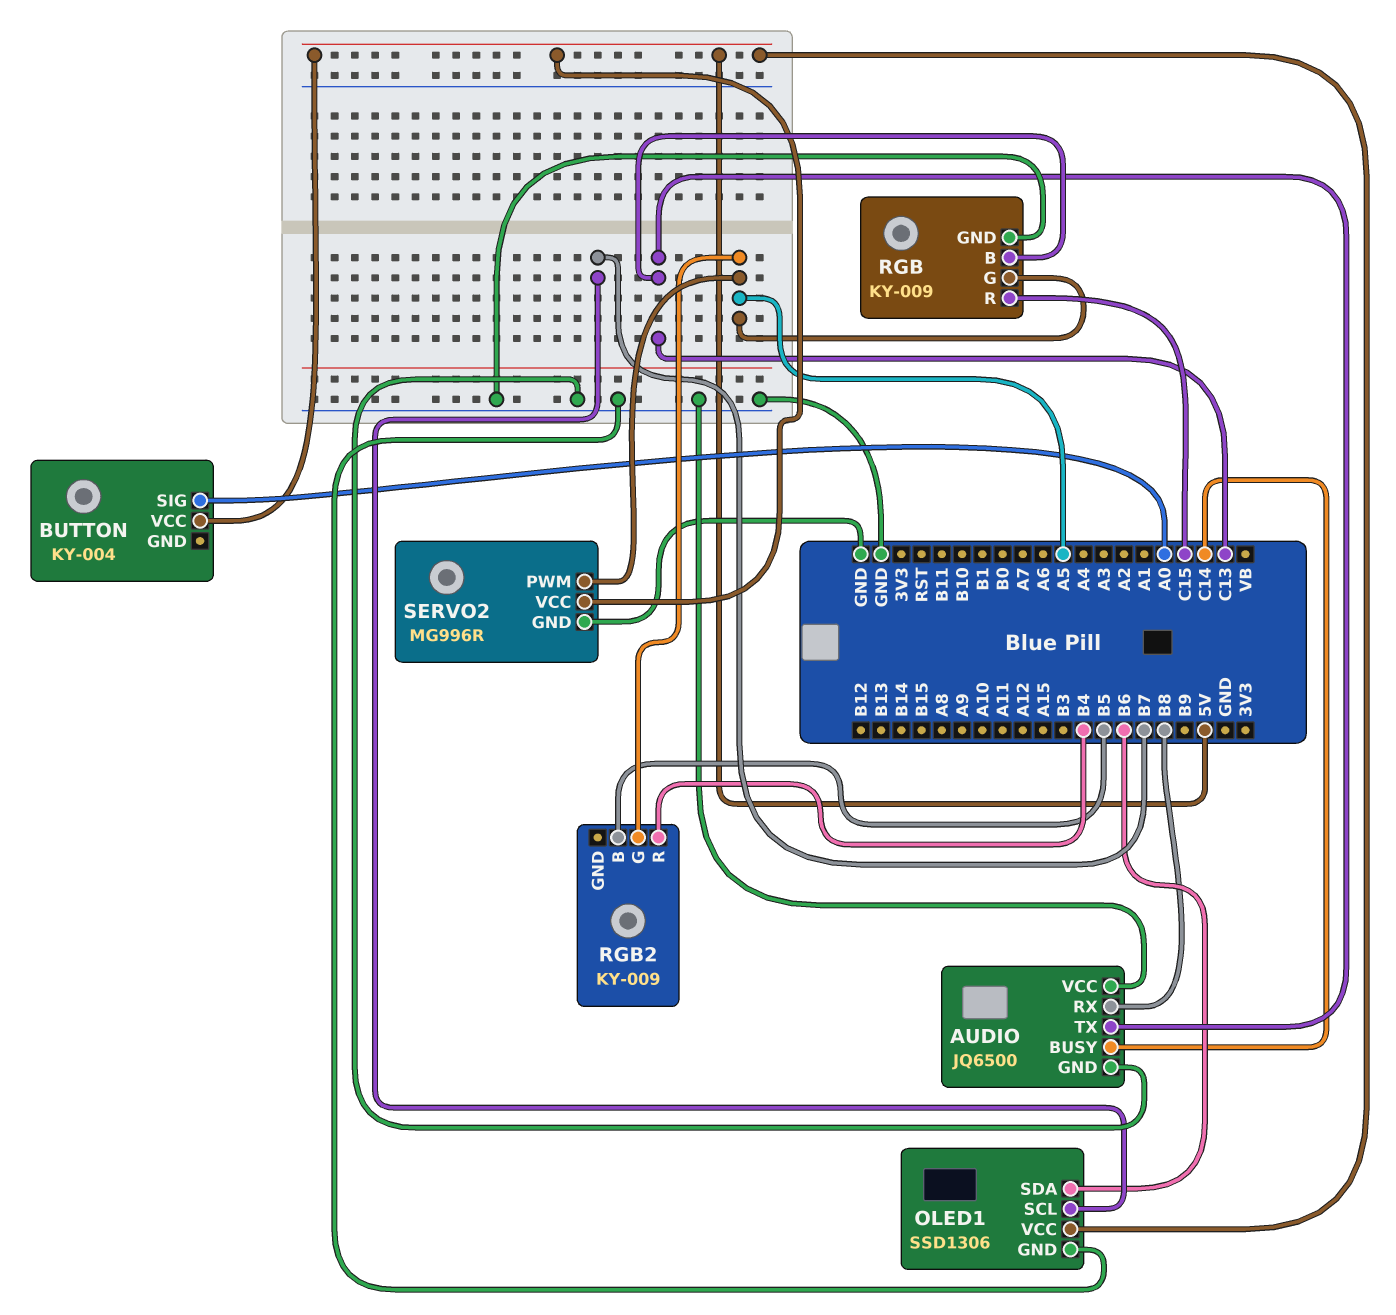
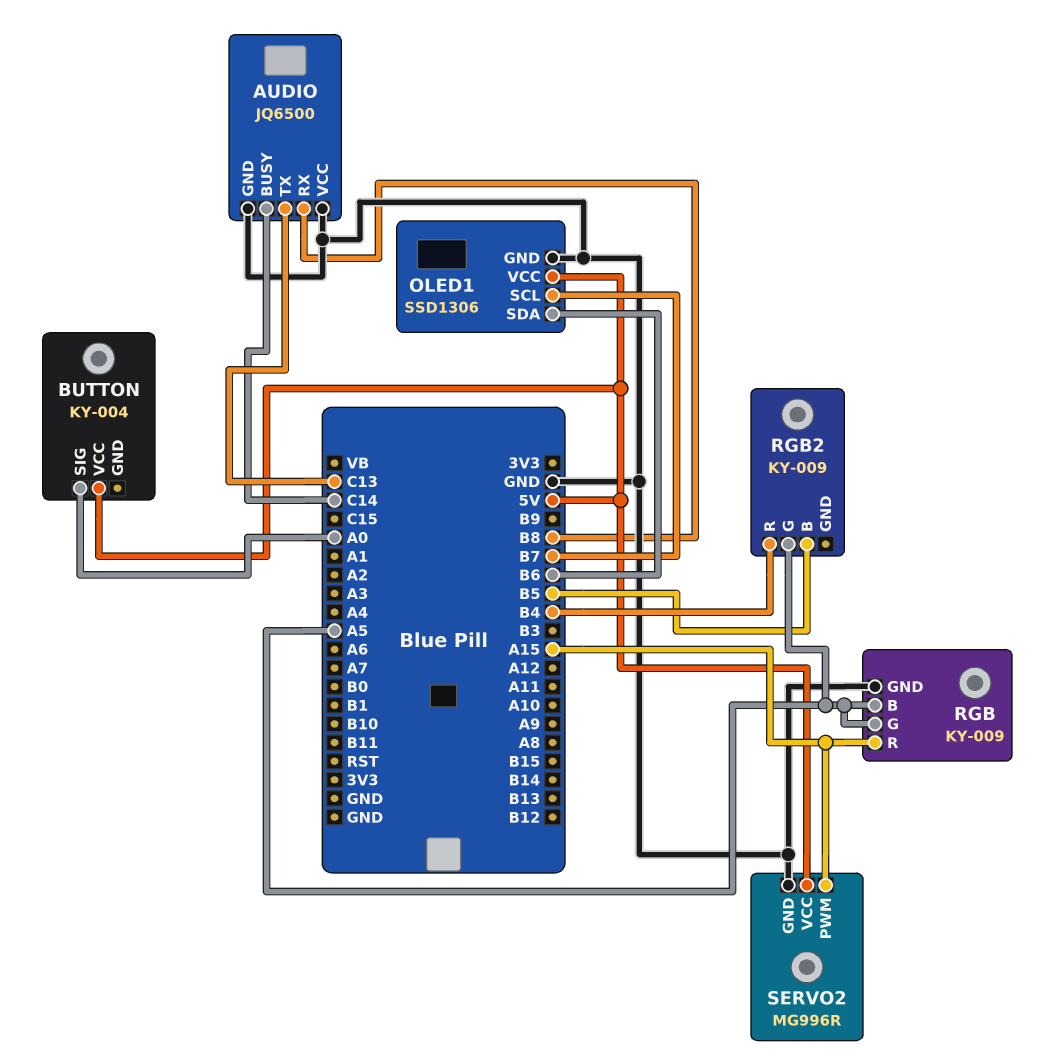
RGB pin B: C13 -> A5
RGB pin R: C15 -> A15
SERVO2 pin PWM: A5 -> A15

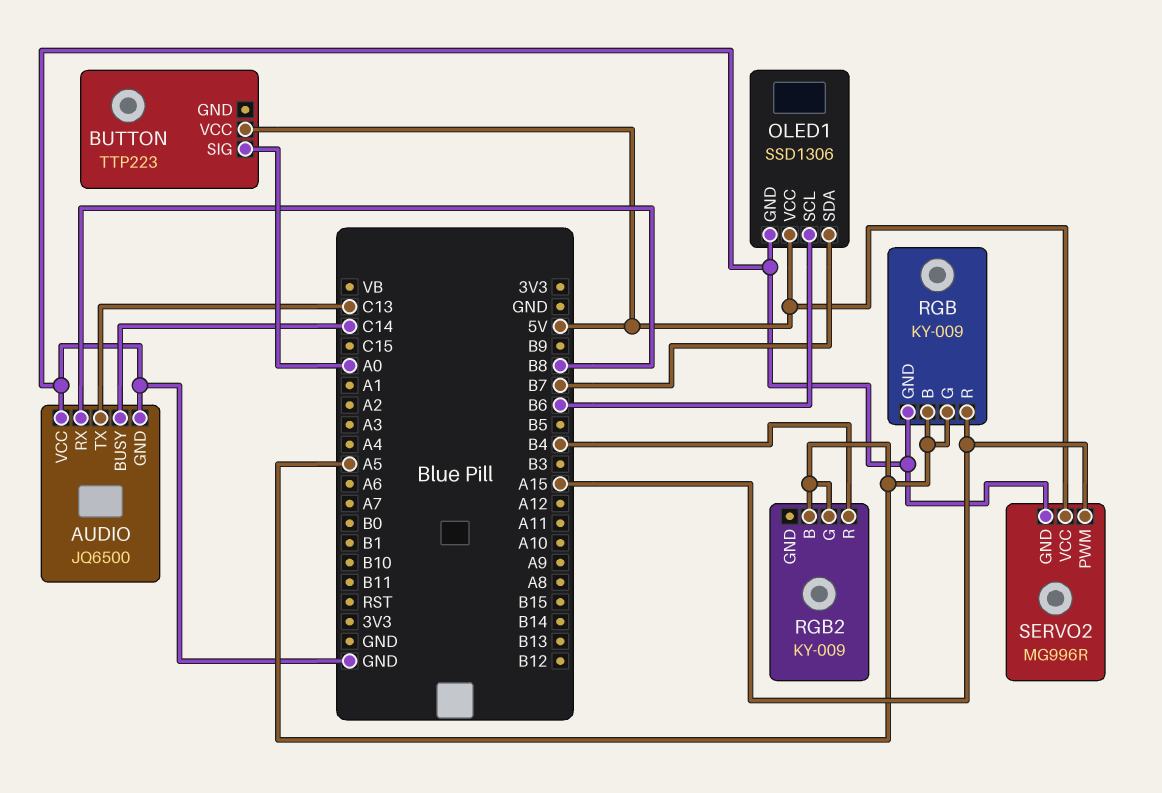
BUTTON: KY-004 -> TTP223
OLED1 pin SCL: B7 -> B6
OLED1 pin SDA: B6 -> B7
RGB2 pin B: B5 -> A5

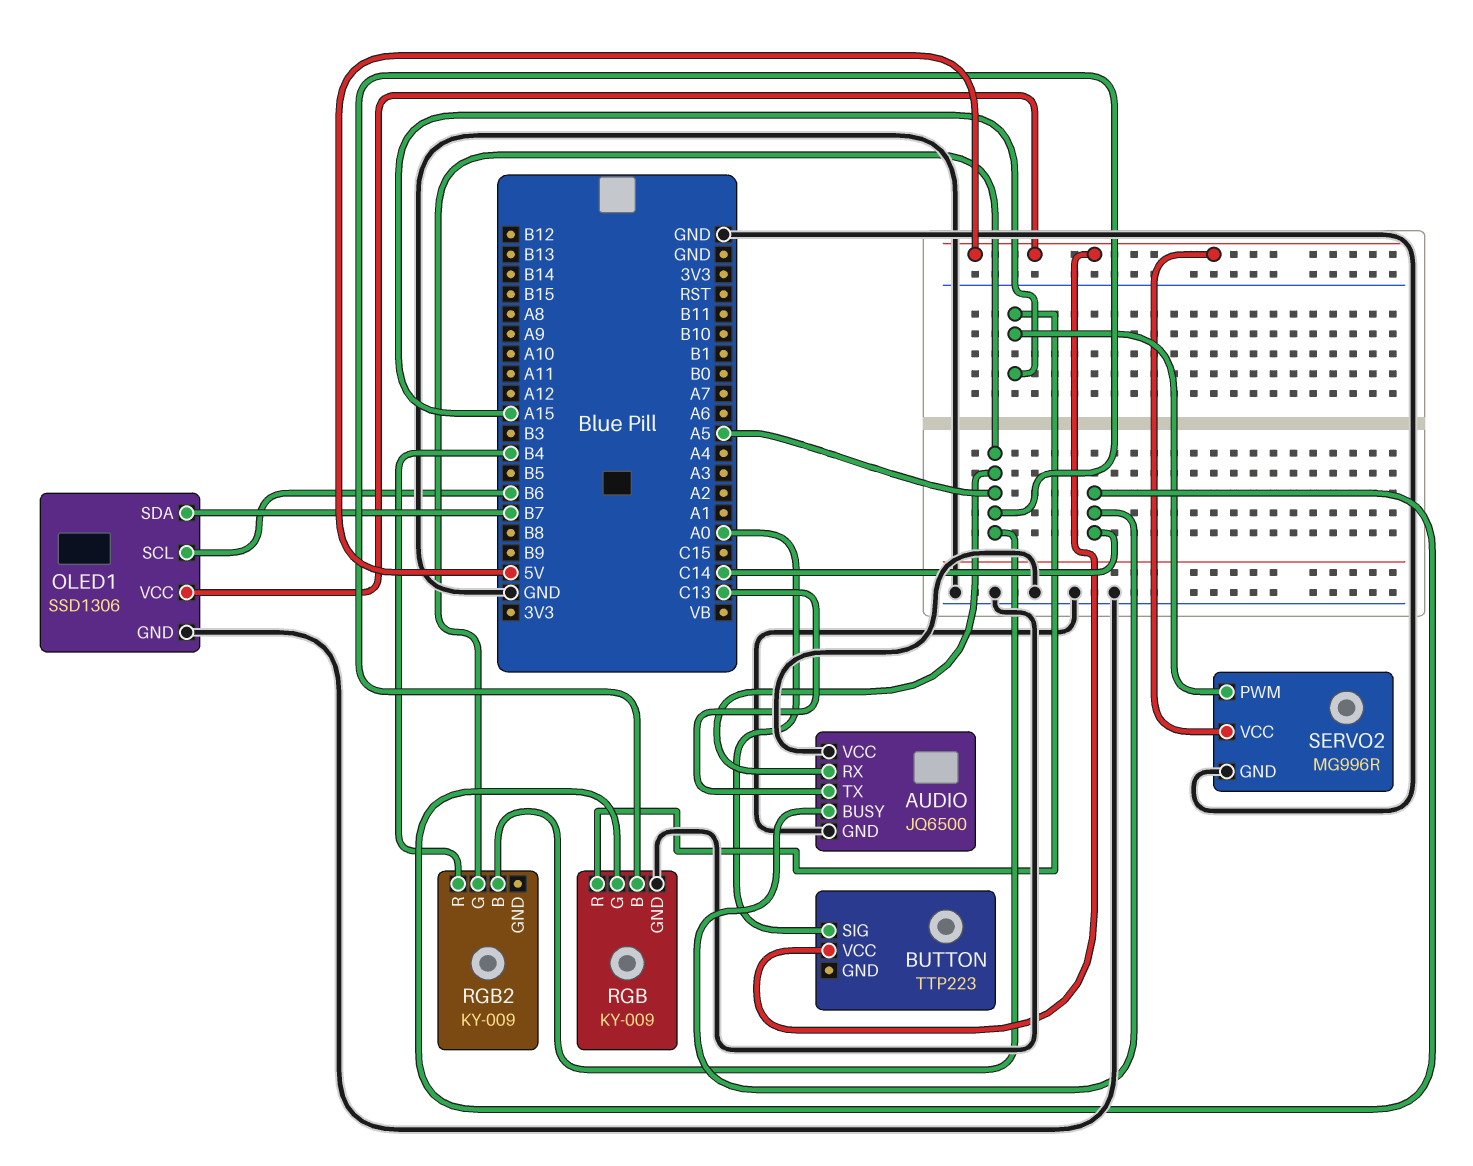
AUDIO pin RX: B8 -> A5
RGB pin G: A5 -> C14

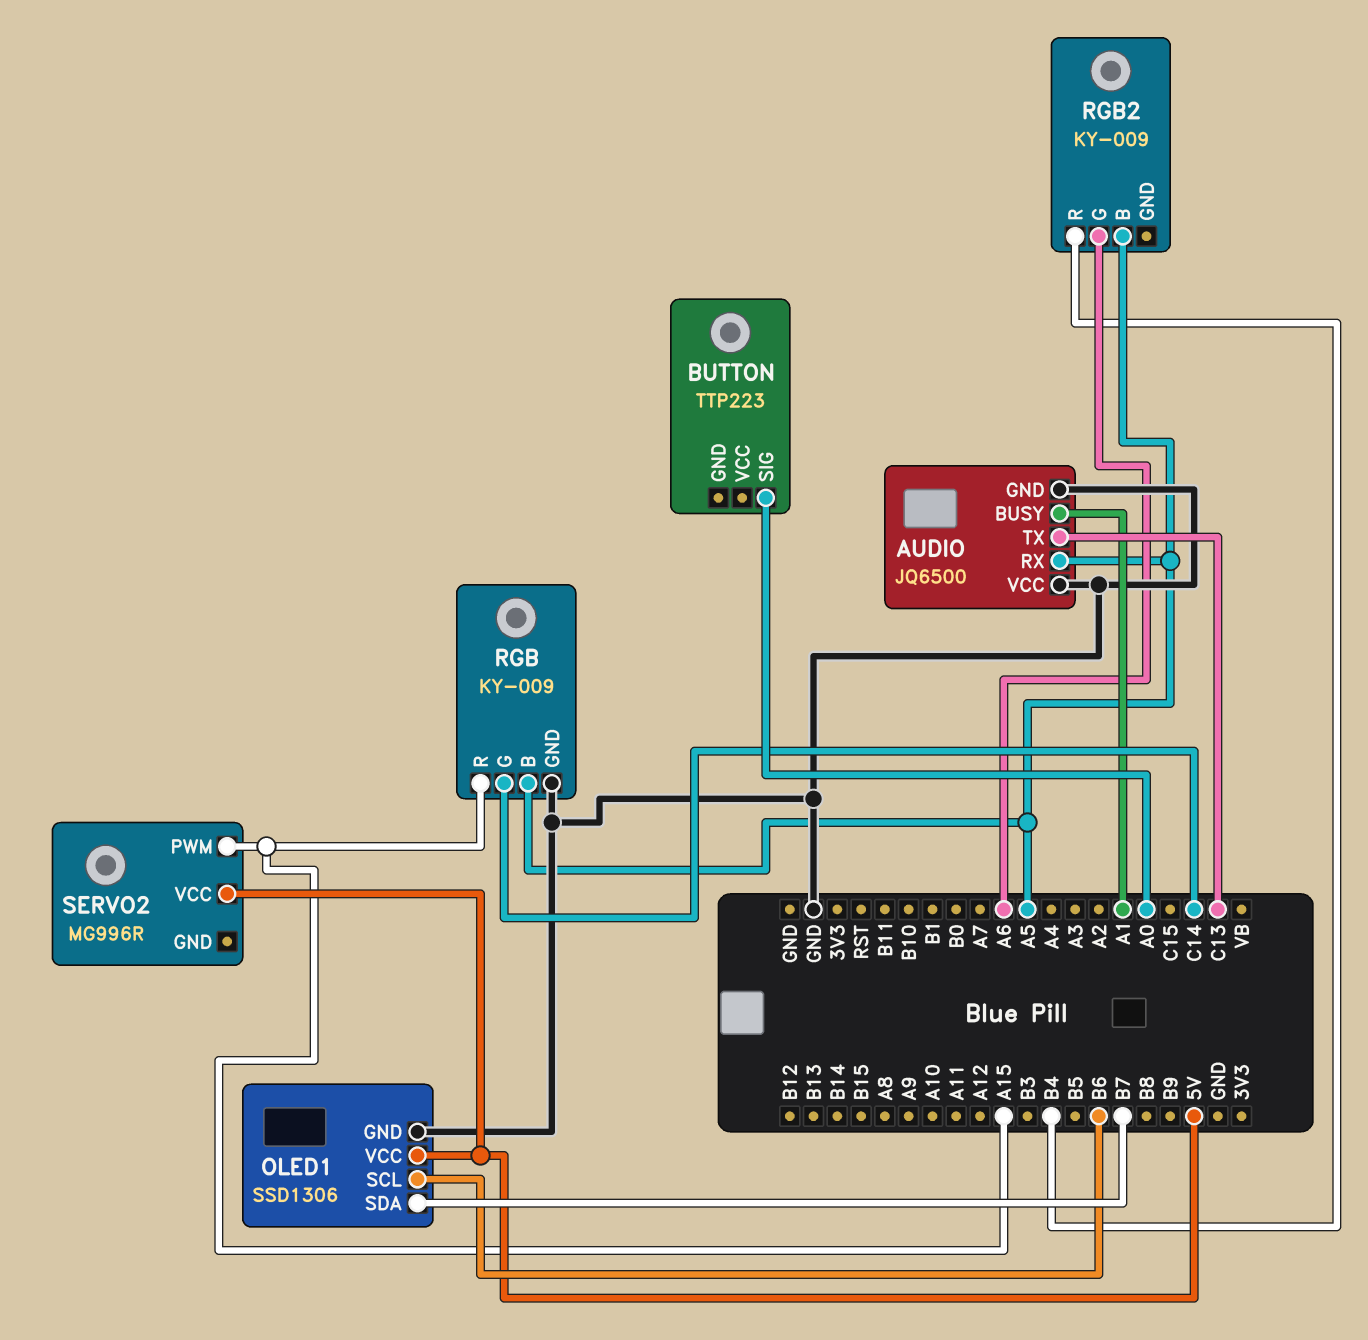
AUDIO pin BUSY: C14 -> A1
BUTTON pin VCC: 5V -> none
RGB2 pin G: A5 -> A6
SERVO2 pin GND: GND -> none

